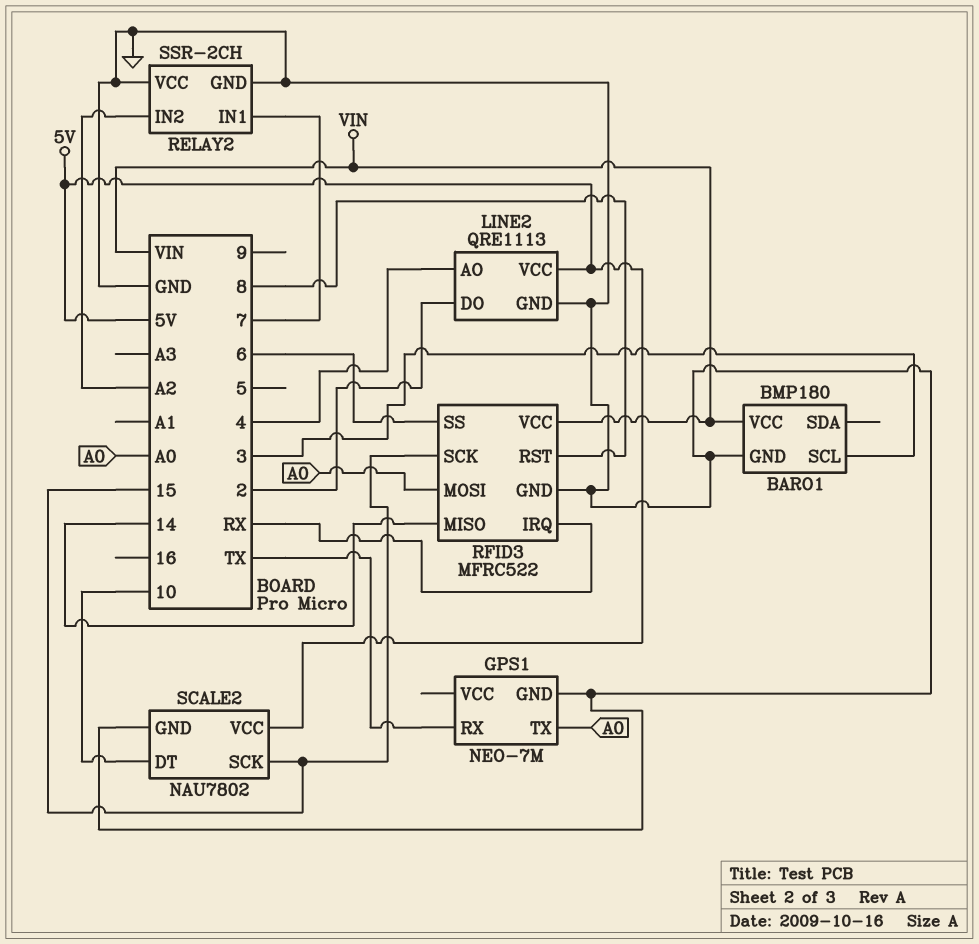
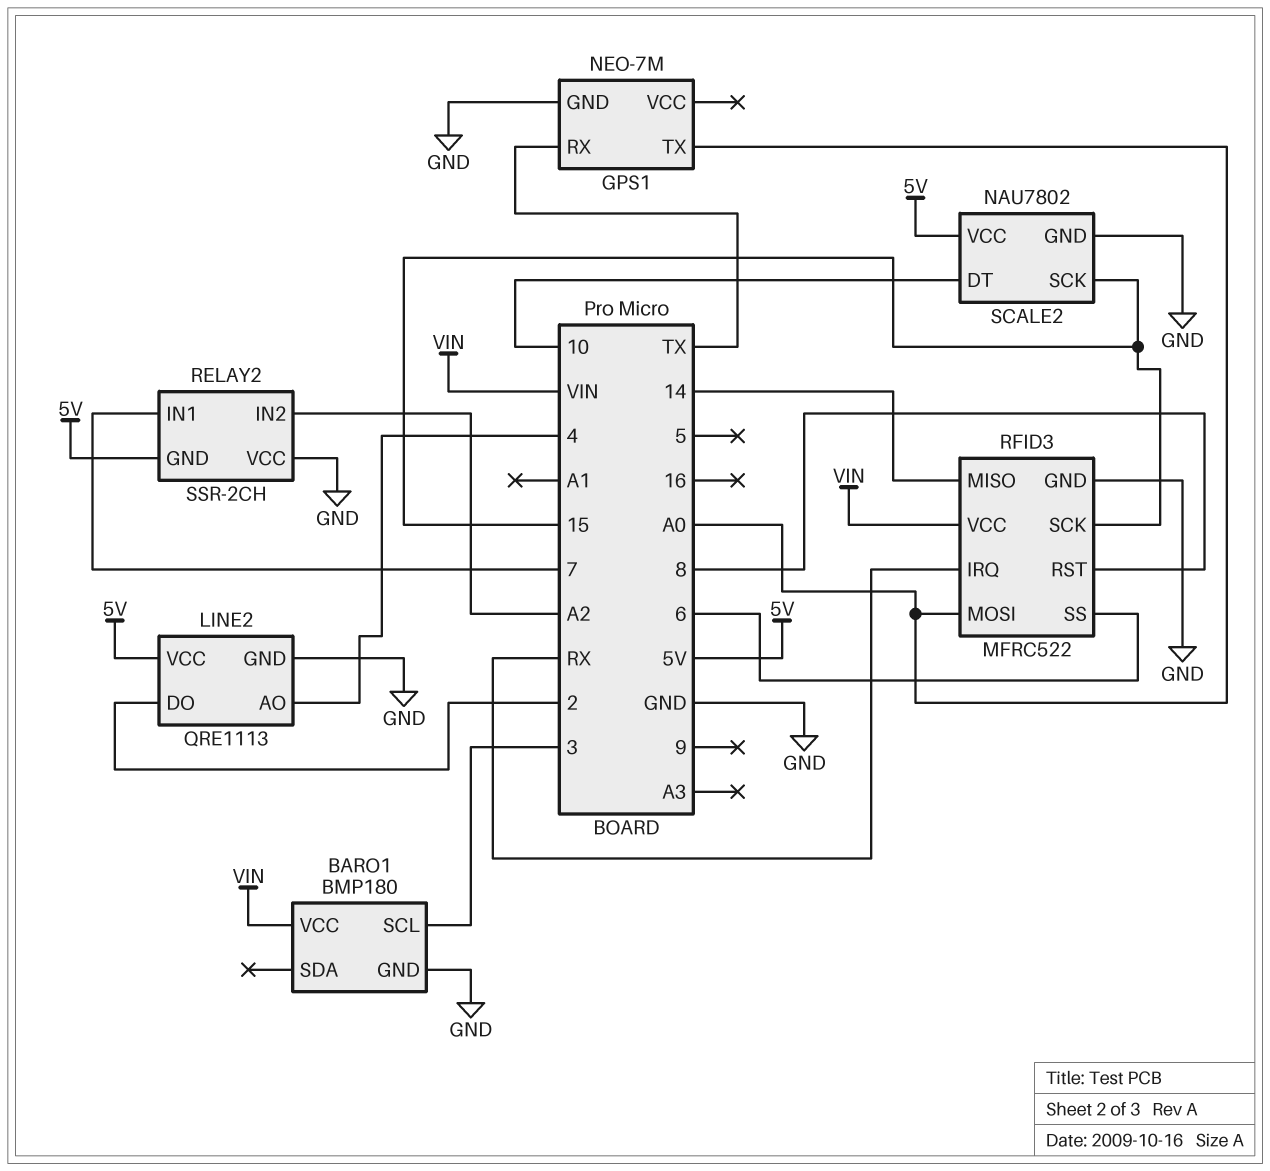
RELAY2 pin GND: GND -> 5V

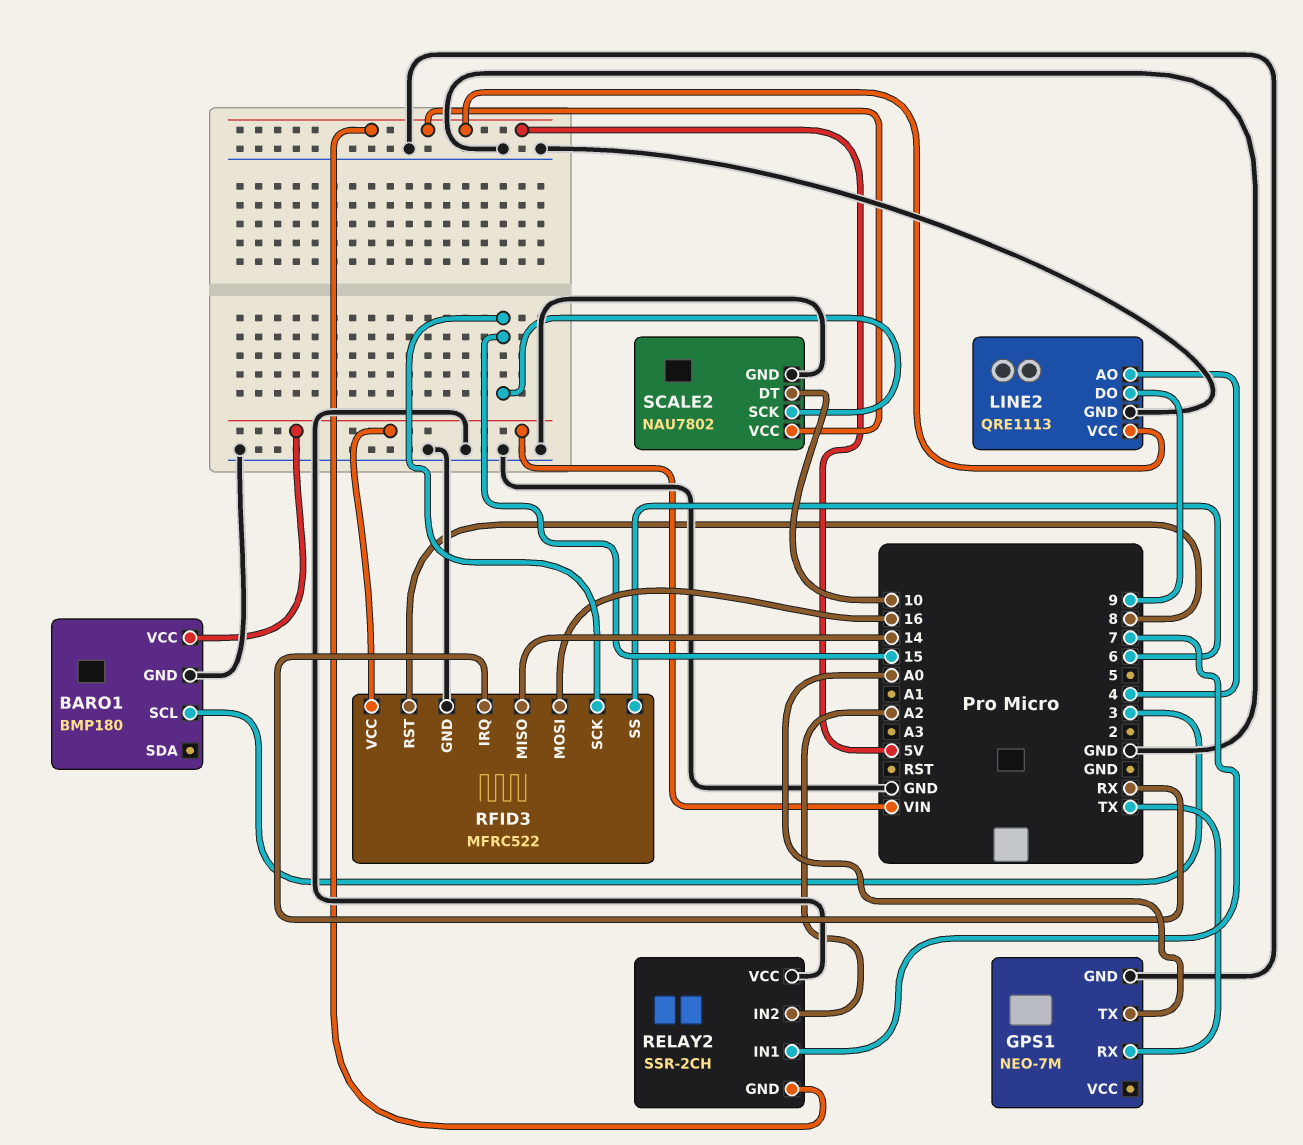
LINE2 pin DO: 2 -> 9
RFID3 pin MOSI: A0 -> 16

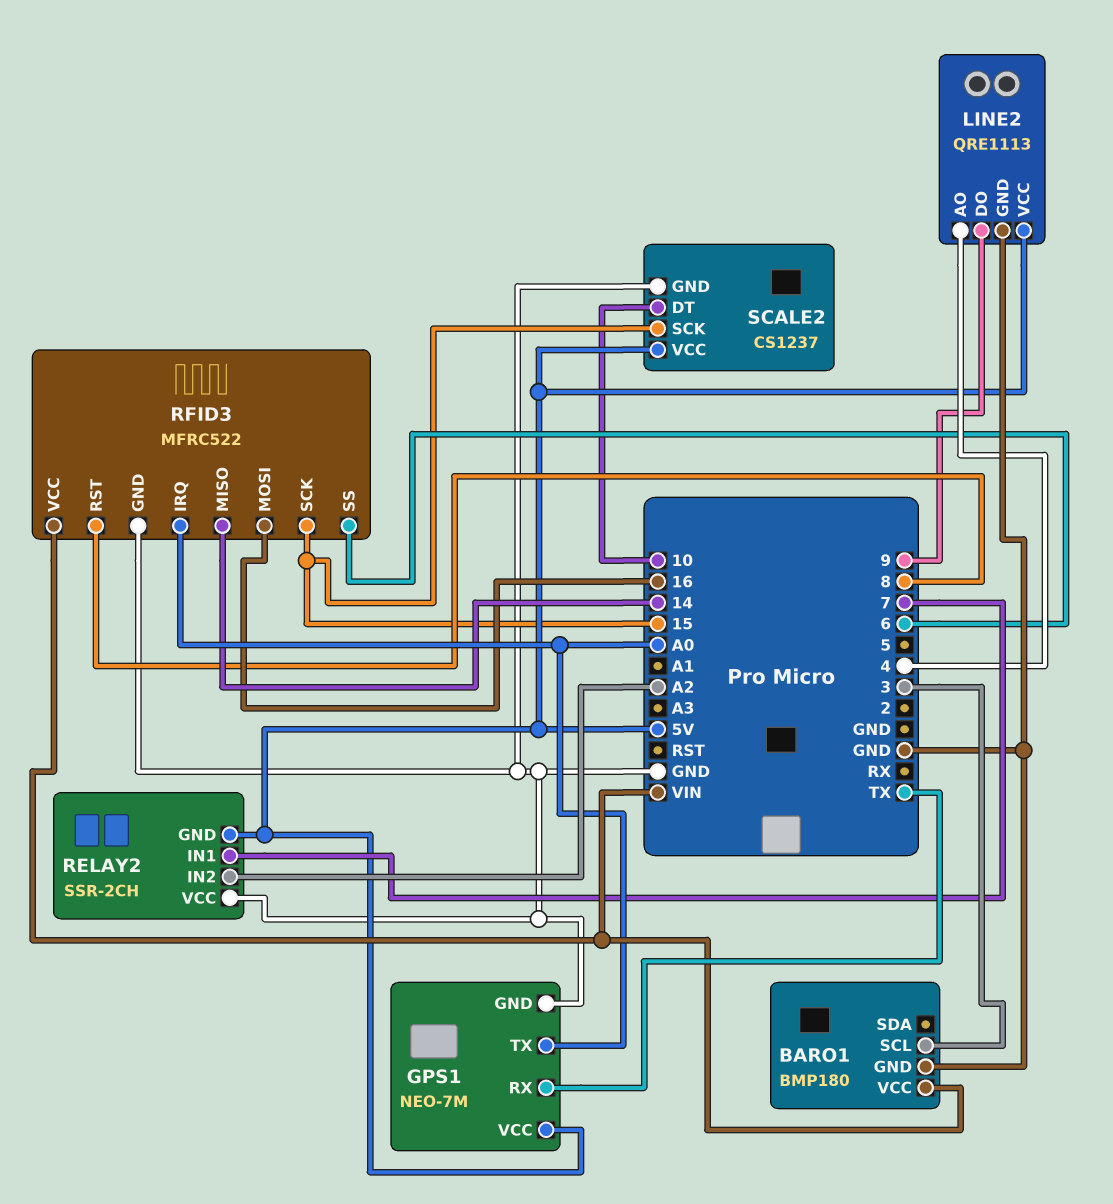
GPS1 pin VCC: none -> 5V
RFID3 pin IRQ: RX -> A0
SCALE2: NAU7802 -> CS1237

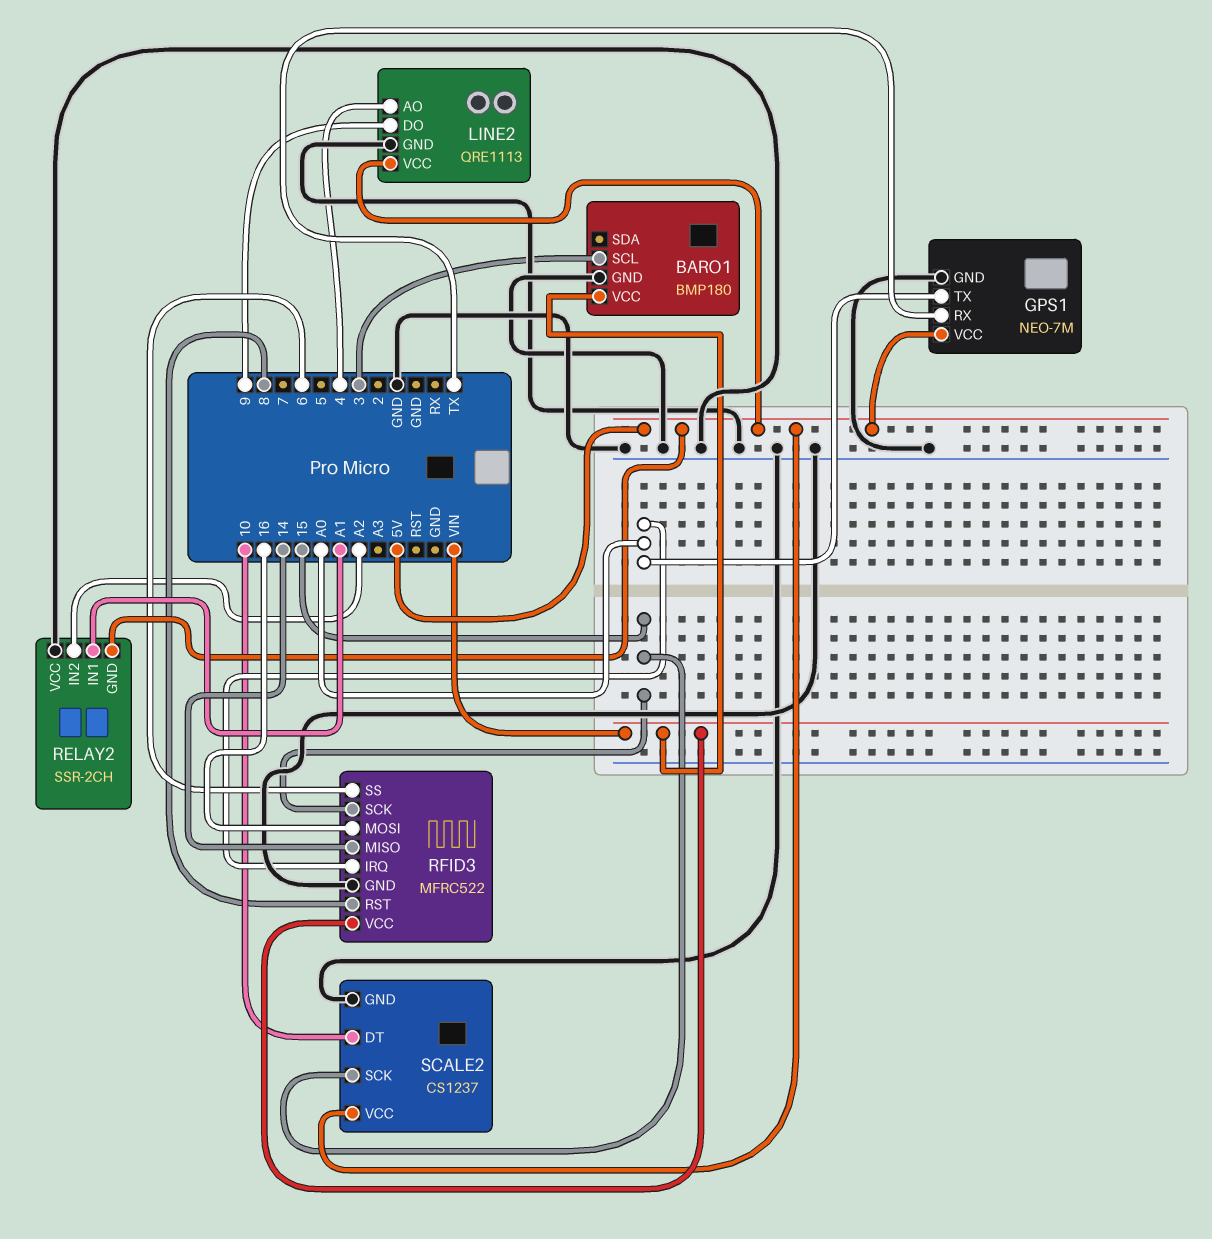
RELAY2 pin IN1: 7 -> A1

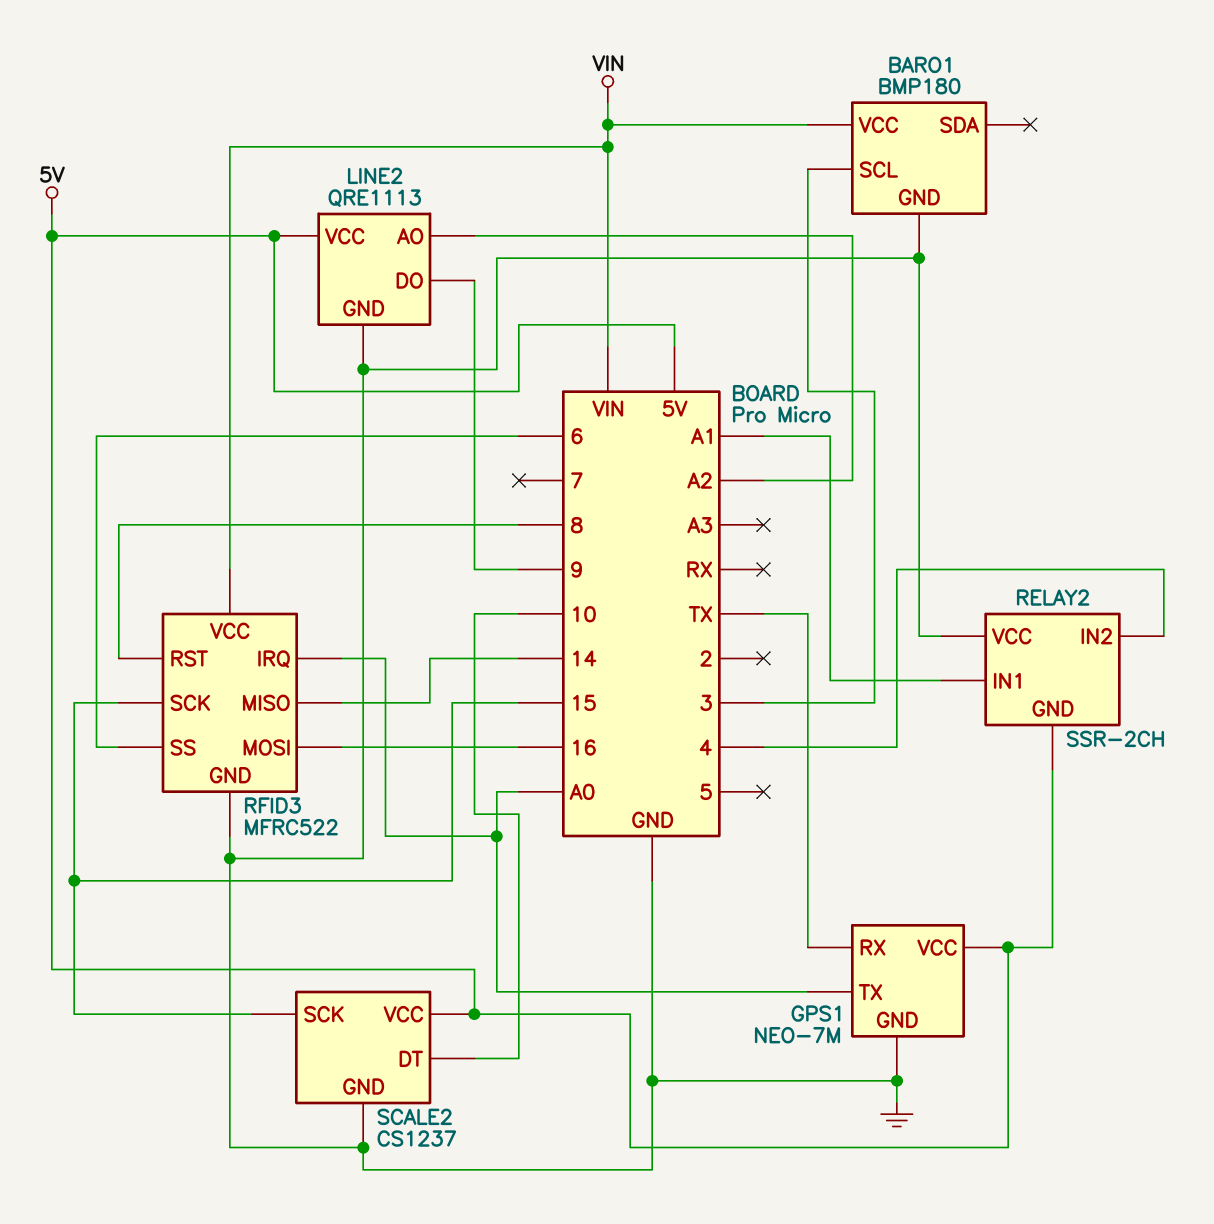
LINE2 pin AO: 4 -> A2
RELAY2 pin IN2: A2 -> 4

